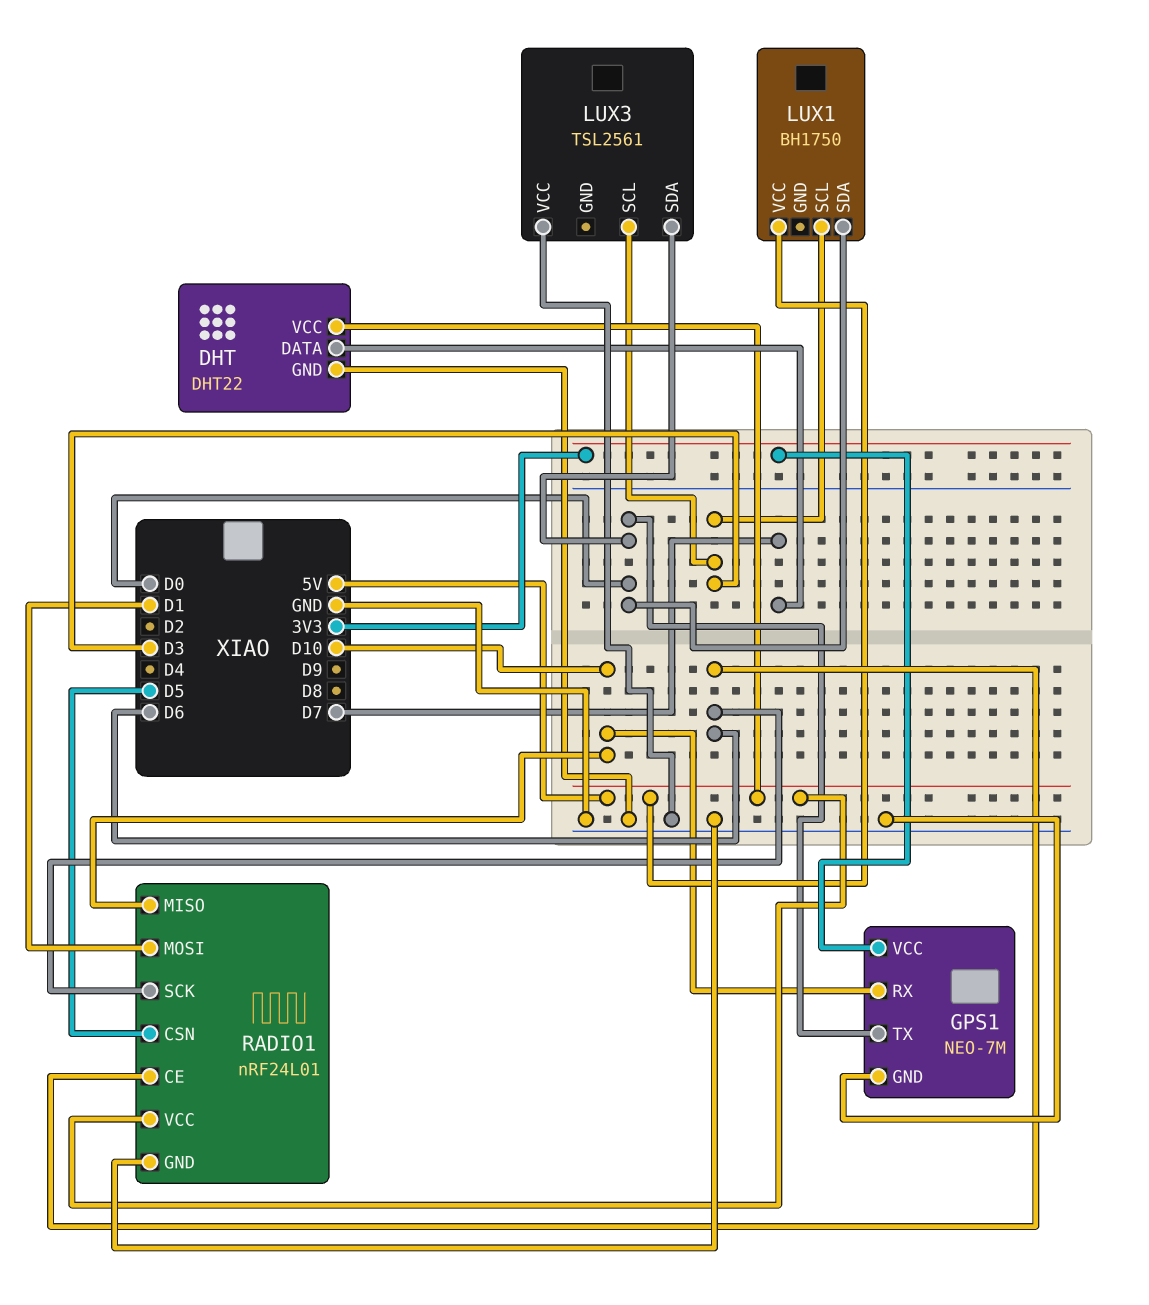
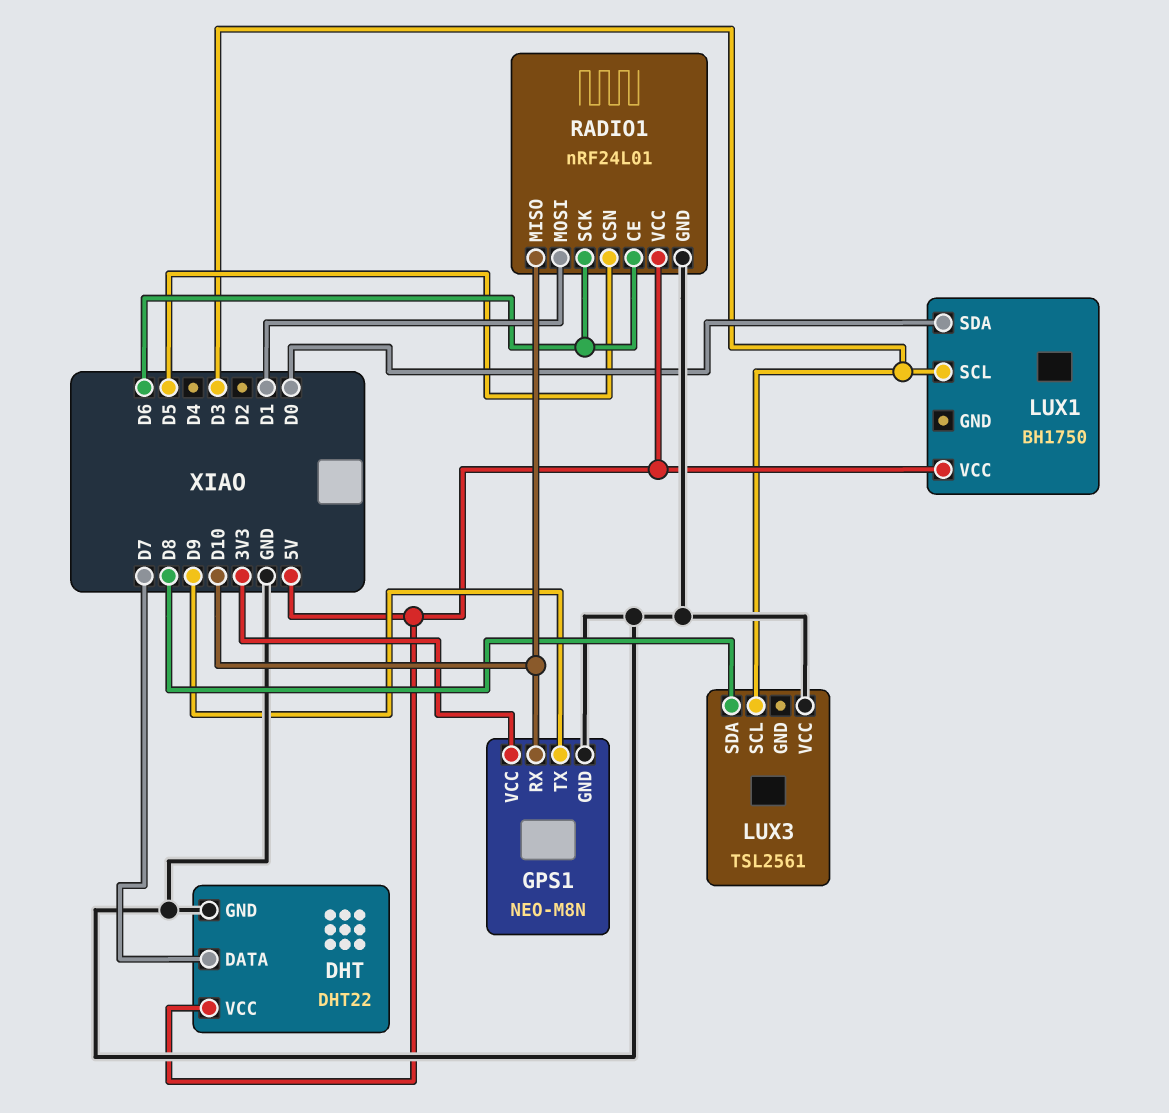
GPS1: NEO-7M -> NEO-M8N
GPS1 pin TX: D0 -> D9
LUX3 pin SDA: D0 -> D8

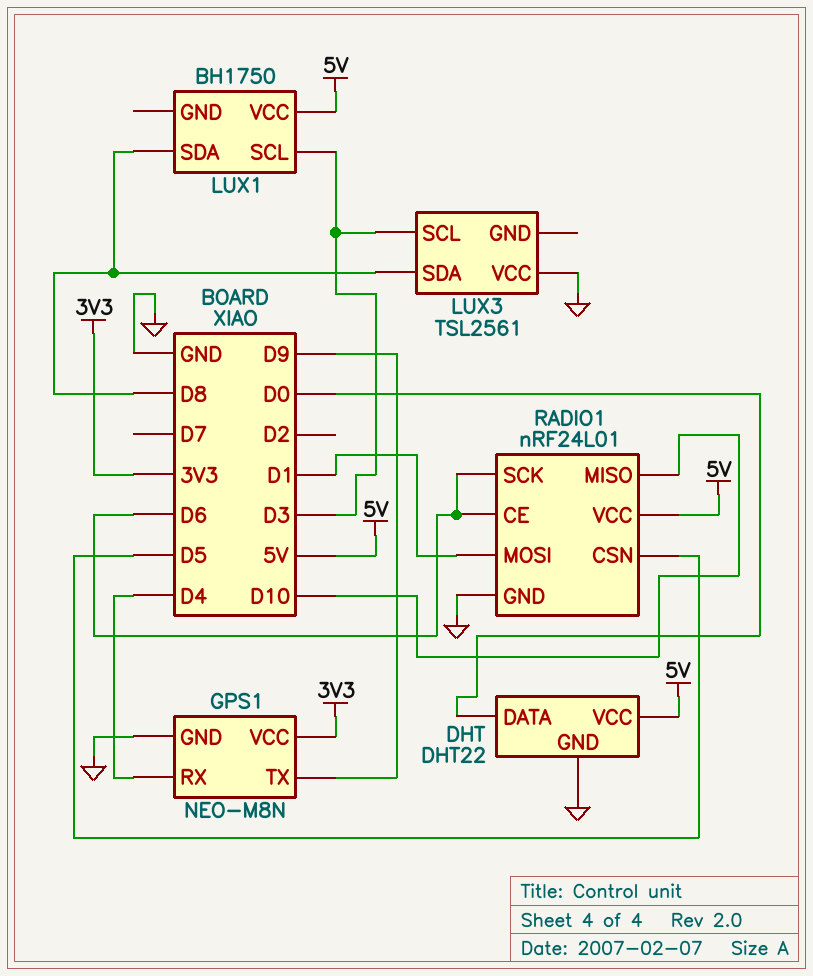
DHT pin DATA: D7 -> D0
GPS1 pin RX: D10 -> D4
LUX1 pin SDA: D0 -> D8

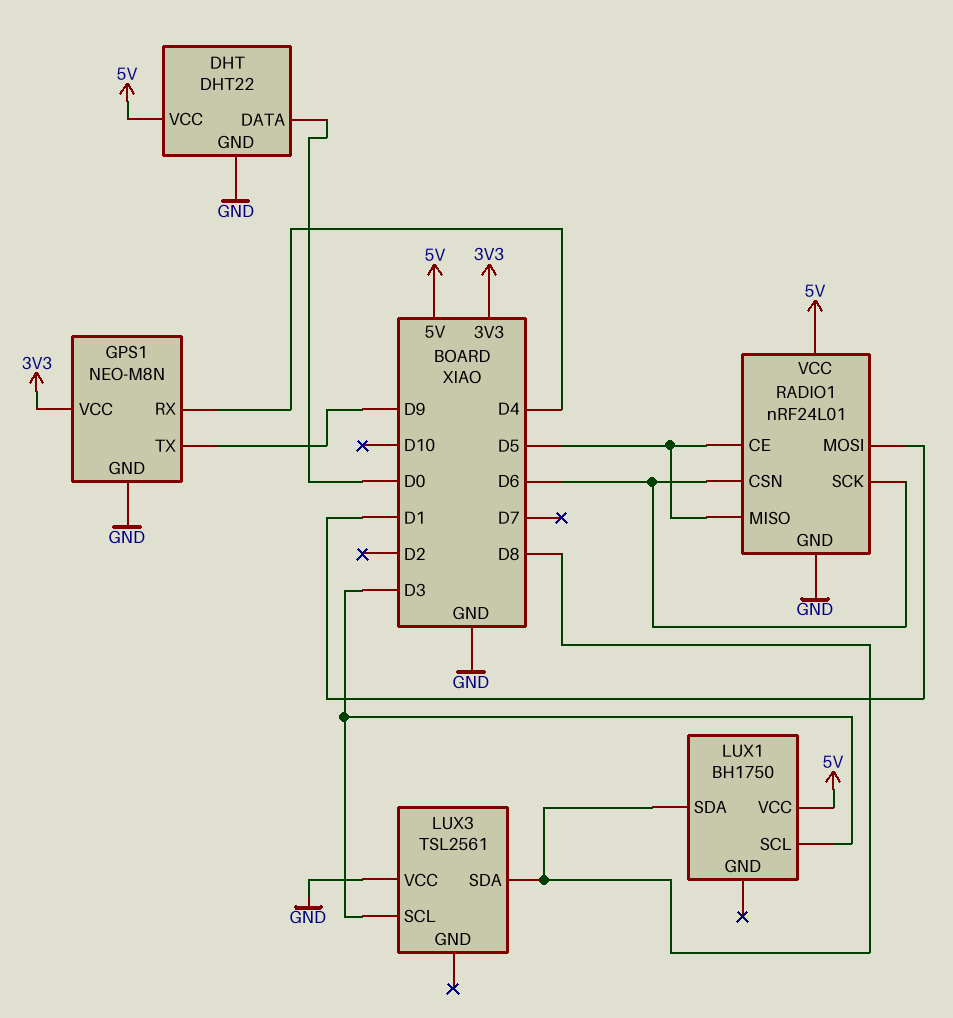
RADIO1 pin CE: D6 -> D5
RADIO1 pin CSN: D5 -> D6
RADIO1 pin MISO: D10 -> D5

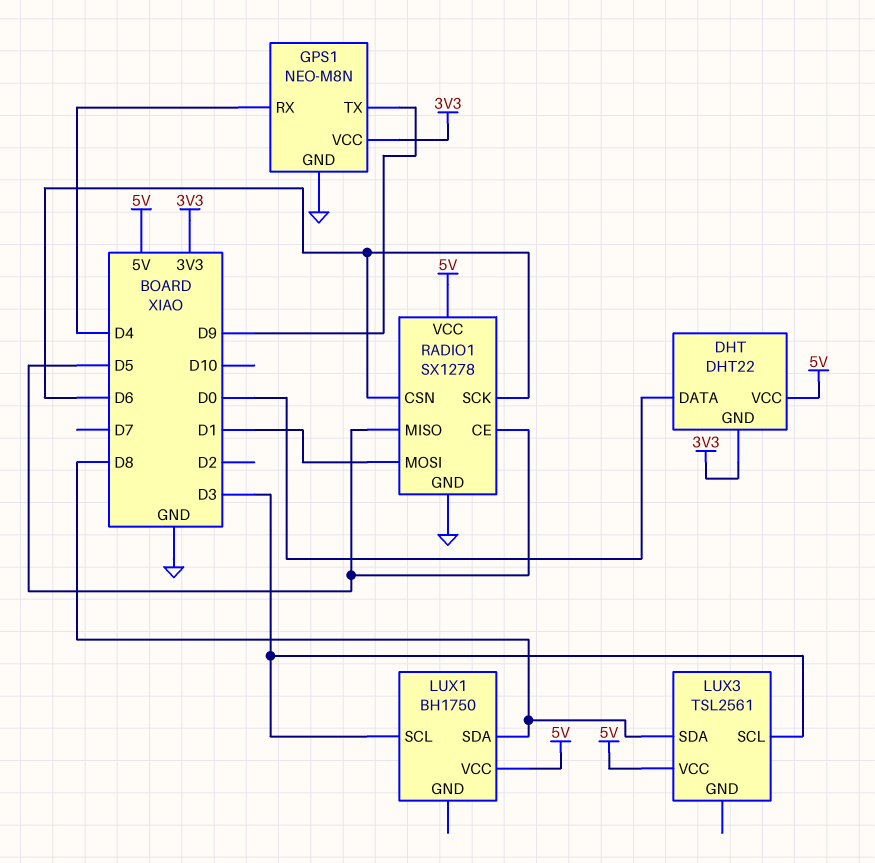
DHT pin GND: GND -> 3V3
LUX3 pin VCC: GND -> 5V
RADIO1: nRF24L01 -> SX1278

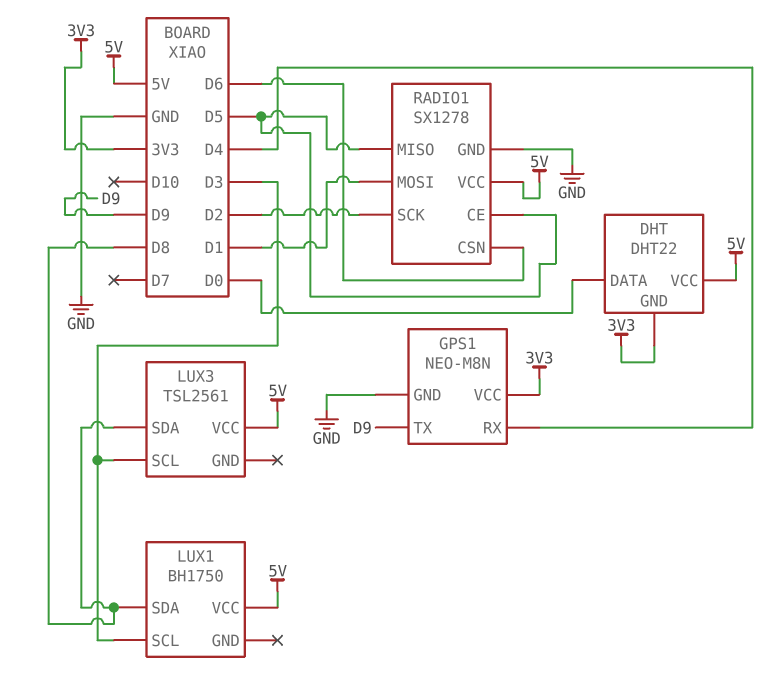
RADIO1 pin SCK: D6 -> D2

